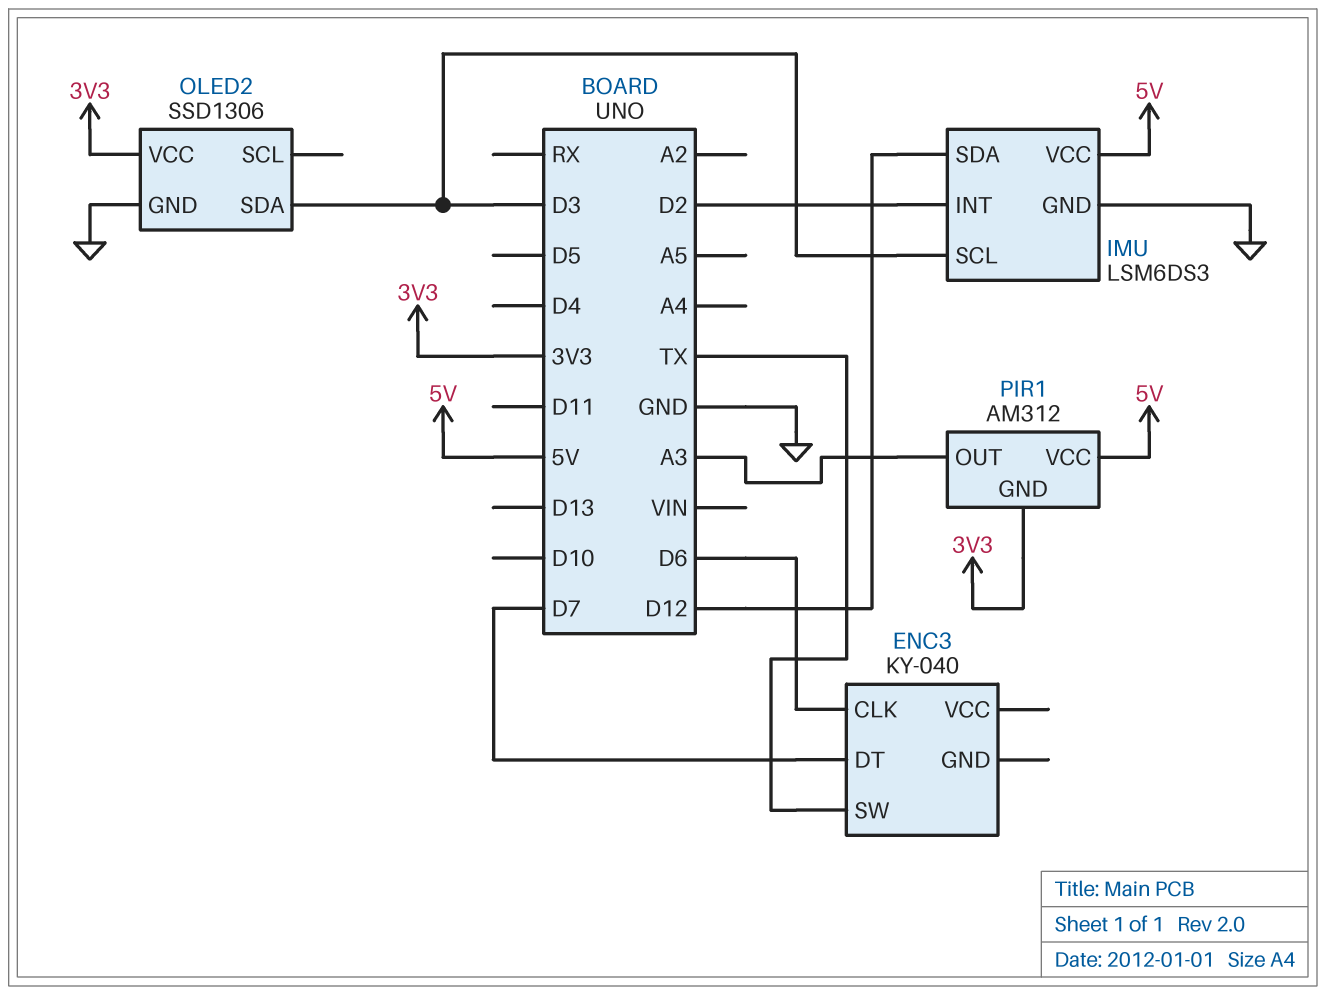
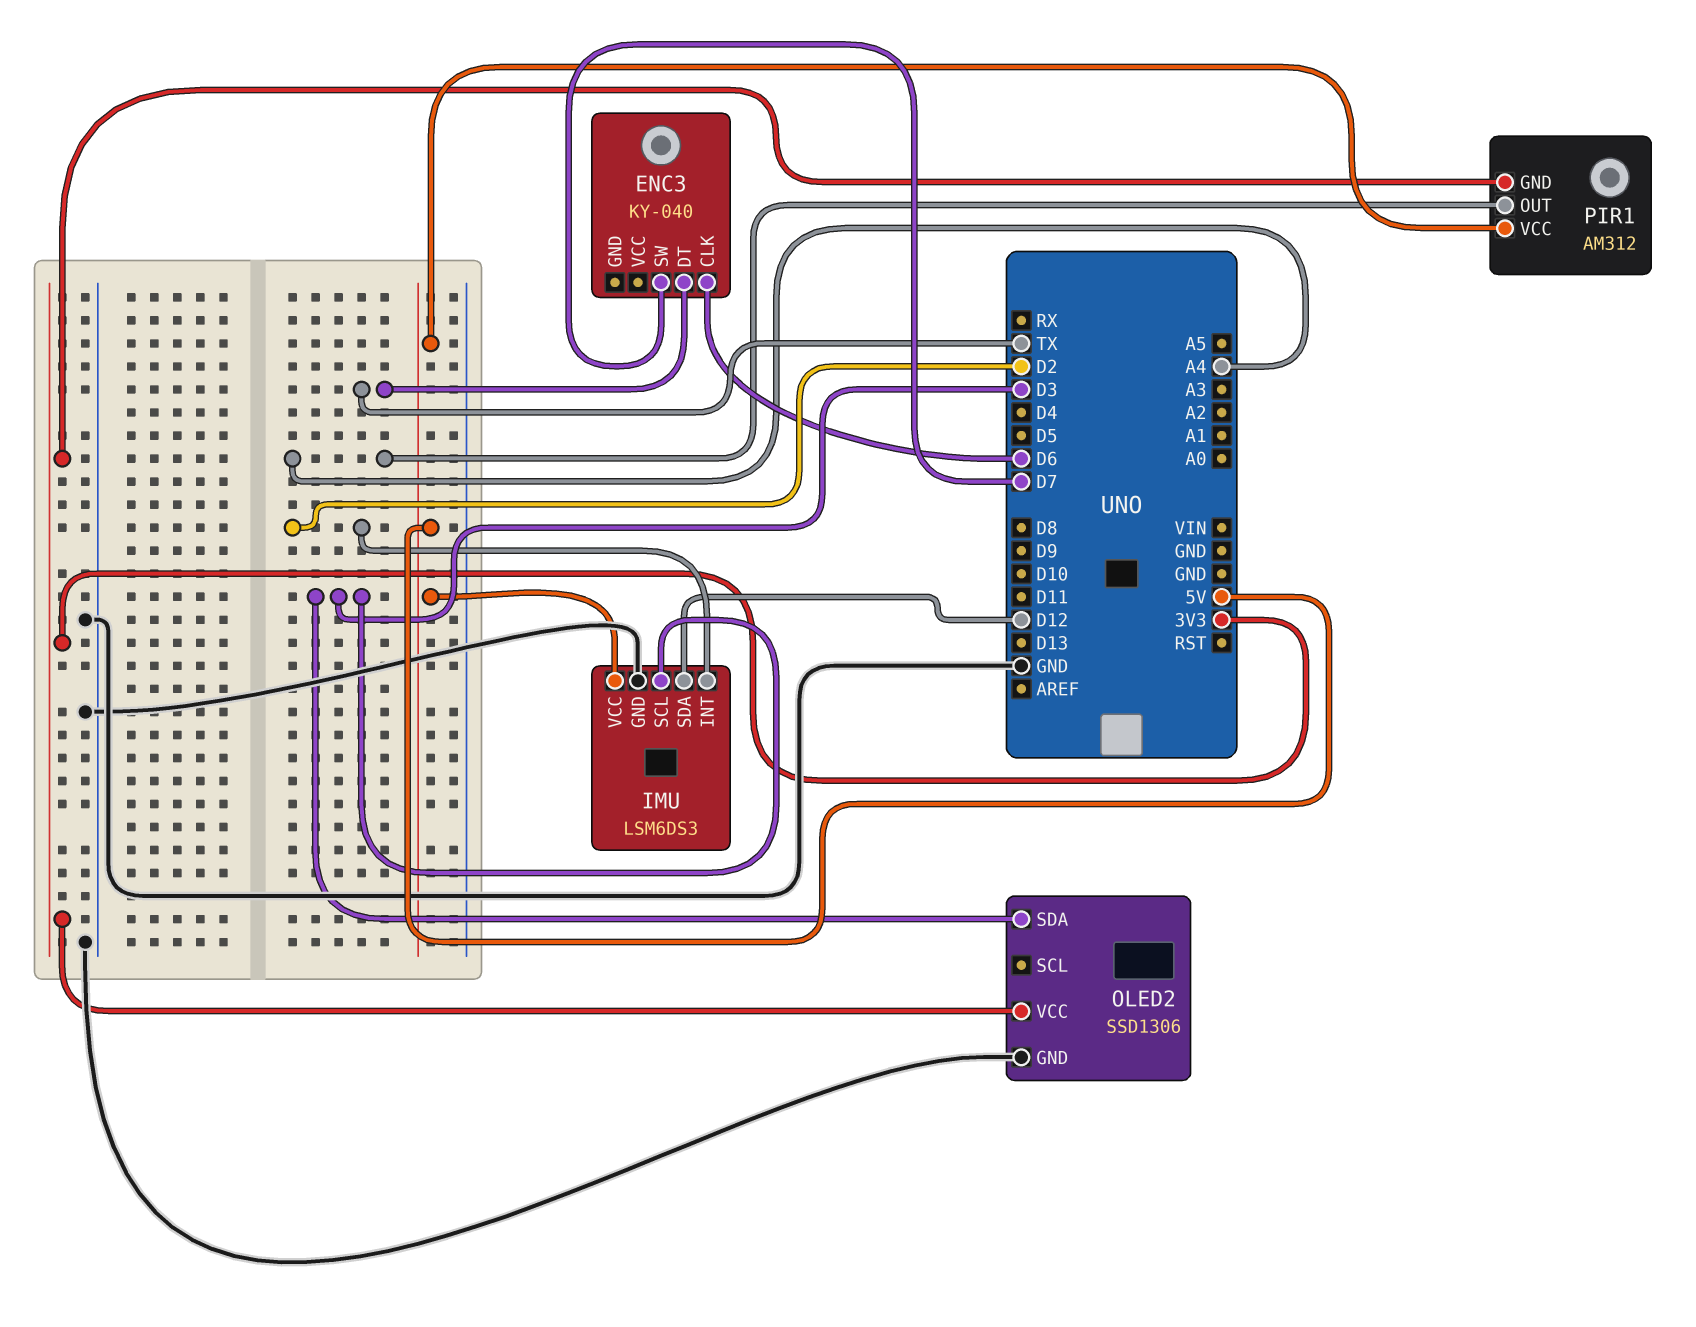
ENC3 pin DT: D7 -> TX
ENC3 pin SW: TX -> D7
PIR1 pin OUT: A3 -> A4

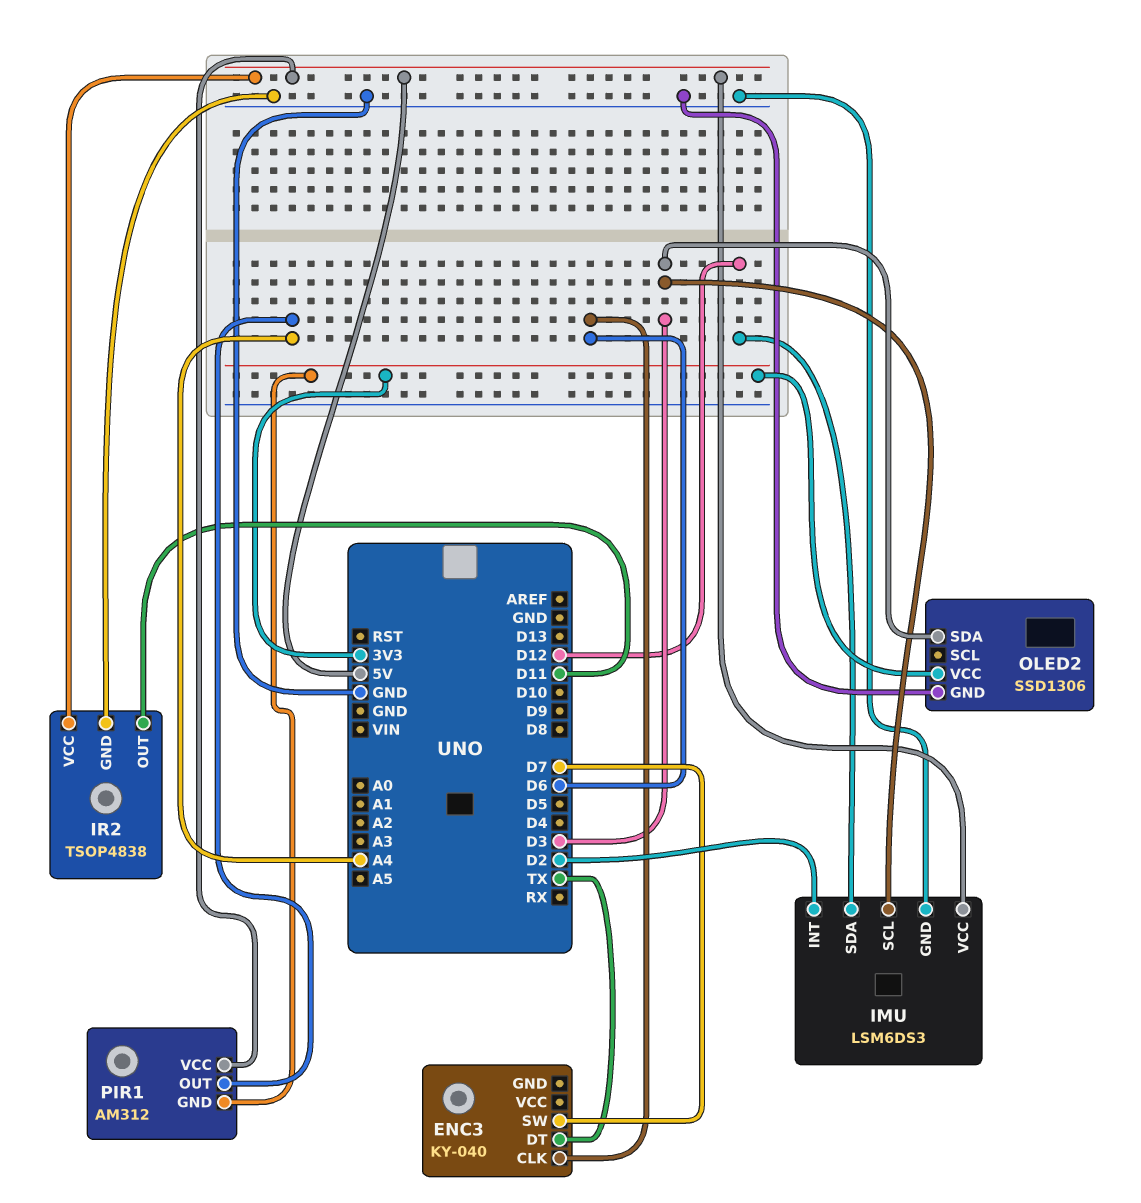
IR2: none -> TSOP4838
IR2 pin GND: none -> GND
IR2 pin OUT: none -> D11
IR2 pin VCC: none -> 5V

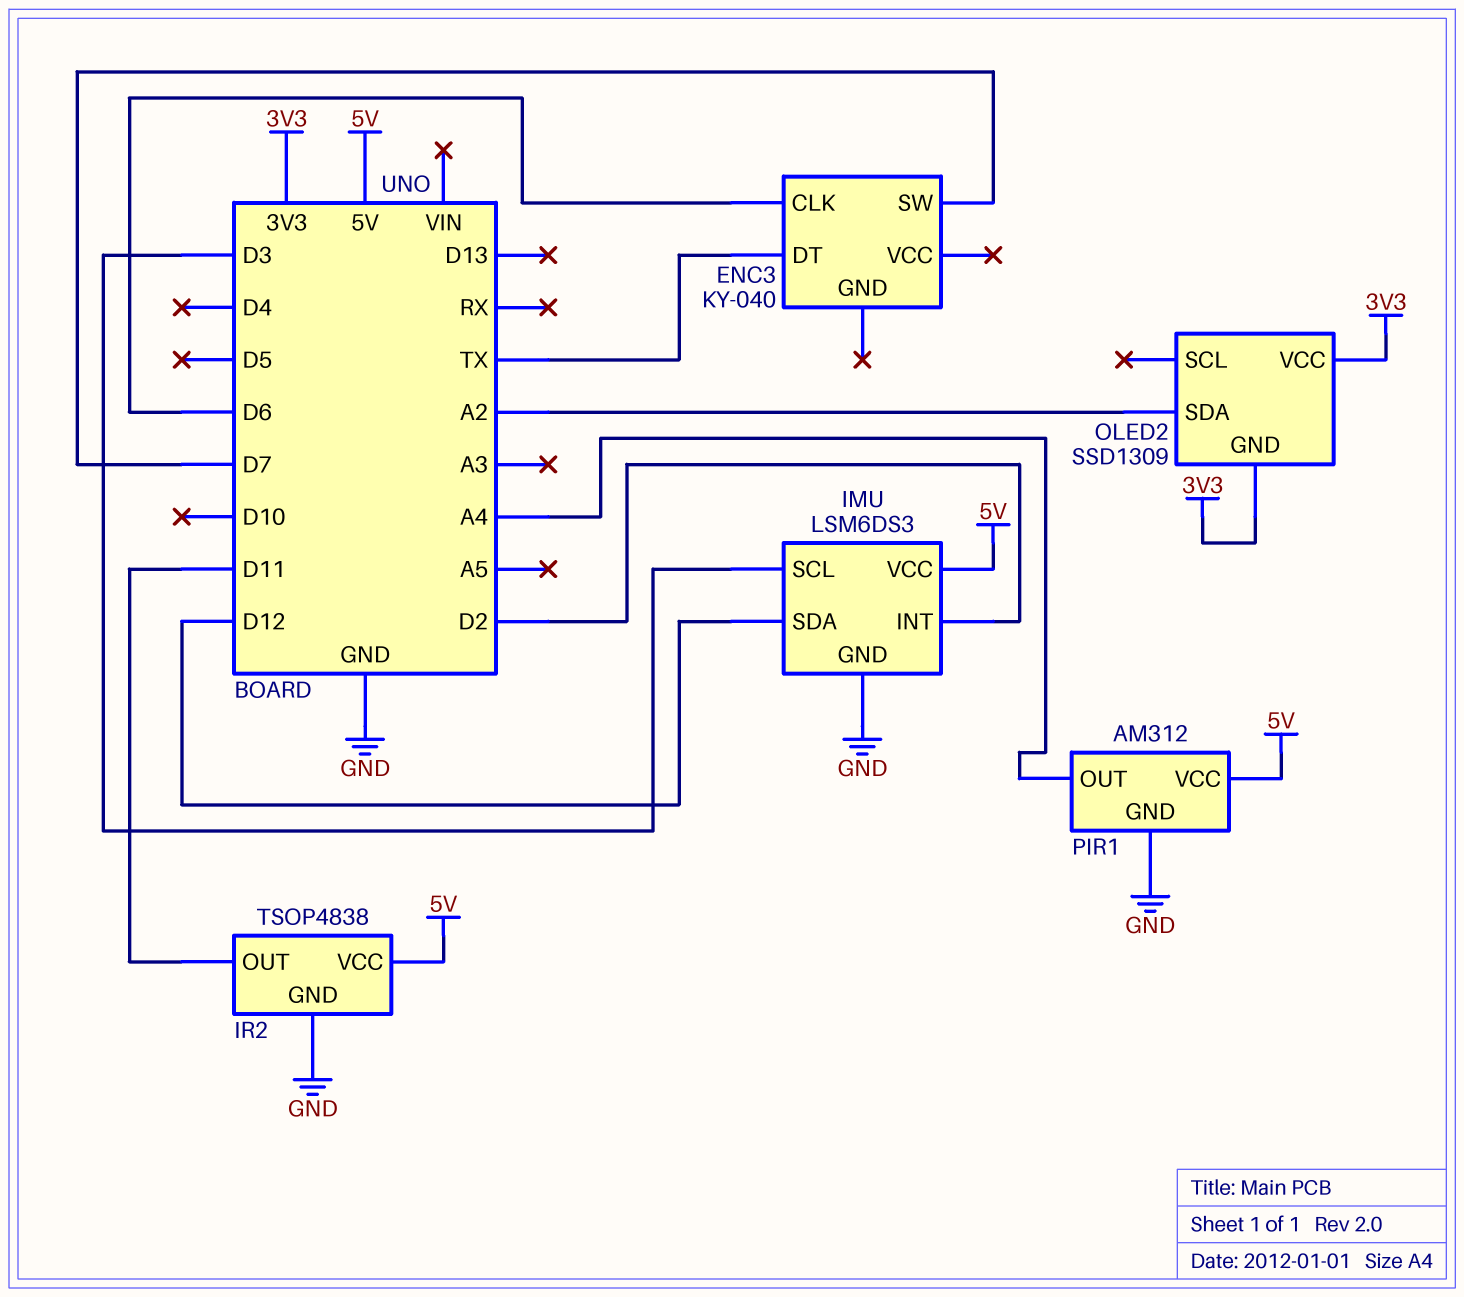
OLED2: SSD1306 -> SSD1309
OLED2 pin GND: GND -> 3V3
OLED2 pin SDA: D3 -> A2
PIR1 pin GND: 3V3 -> GND

